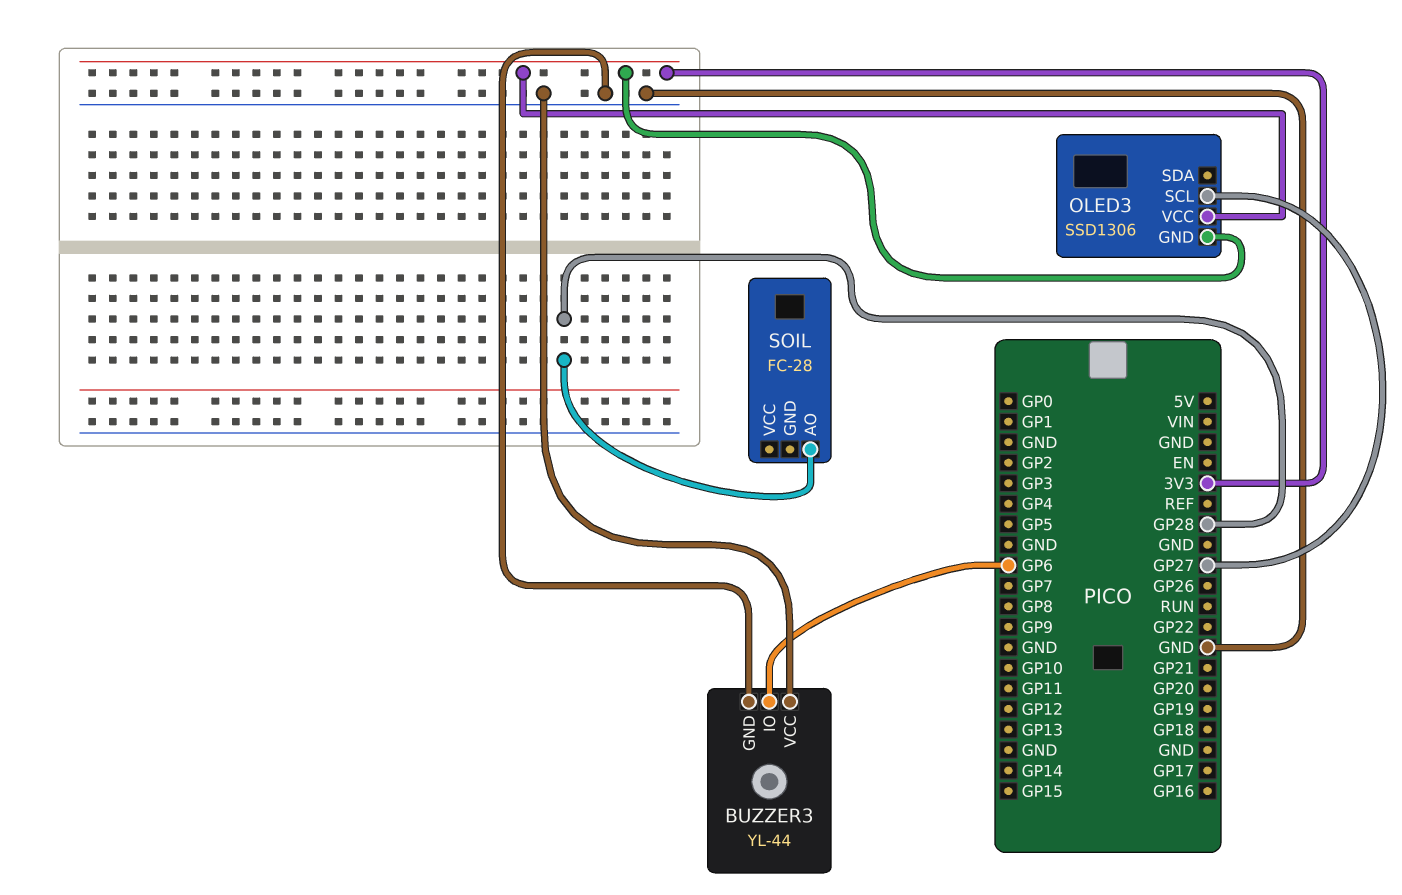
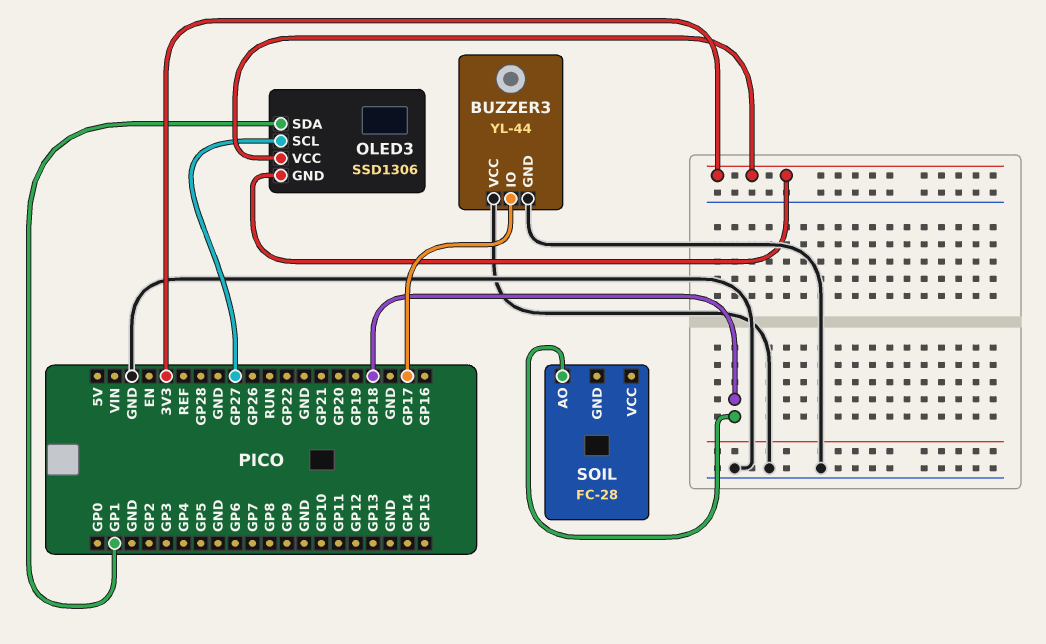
BUZZER3 pin IO: GP6 -> GP17
OLED3 pin SDA: none -> GP1
SOIL pin AO: GP28 -> GP18

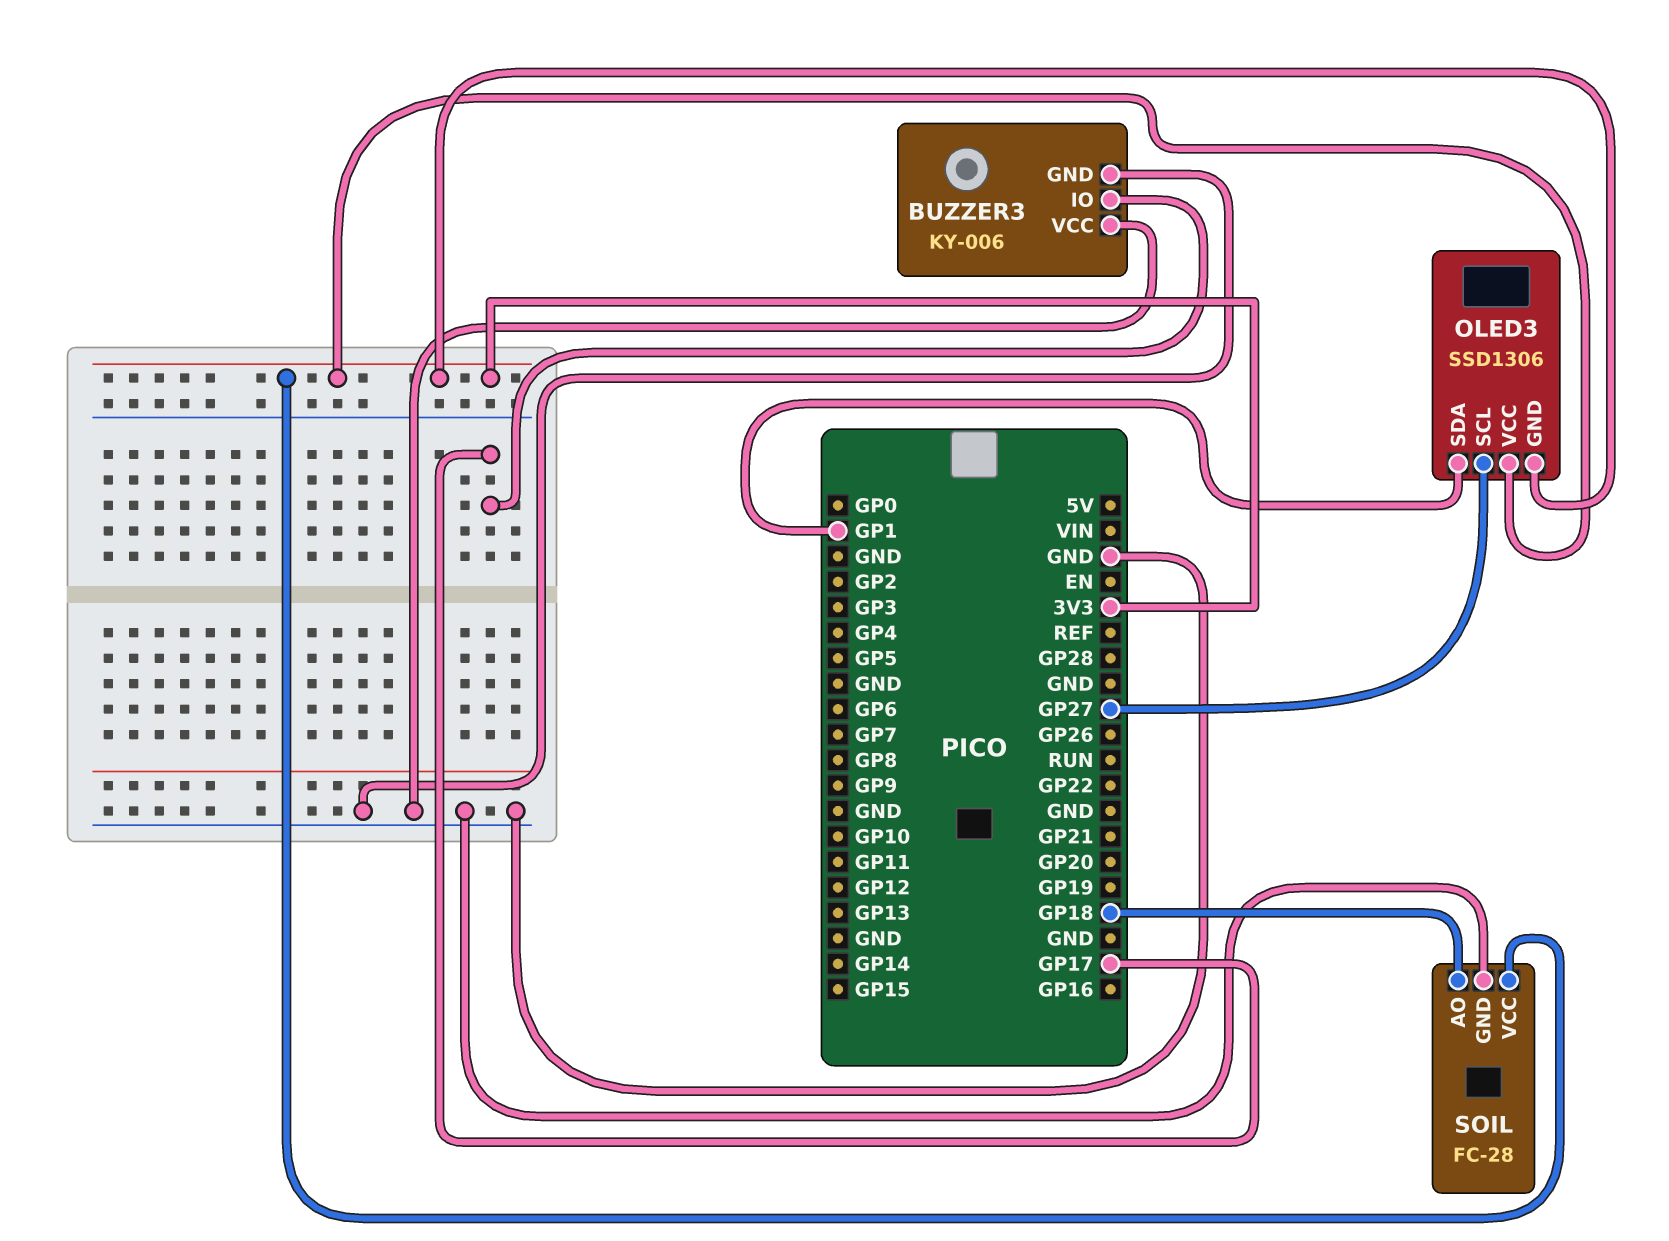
BUZZER3: YL-44 -> KY-006
SOIL pin GND: none -> GND
SOIL pin VCC: none -> 3V3

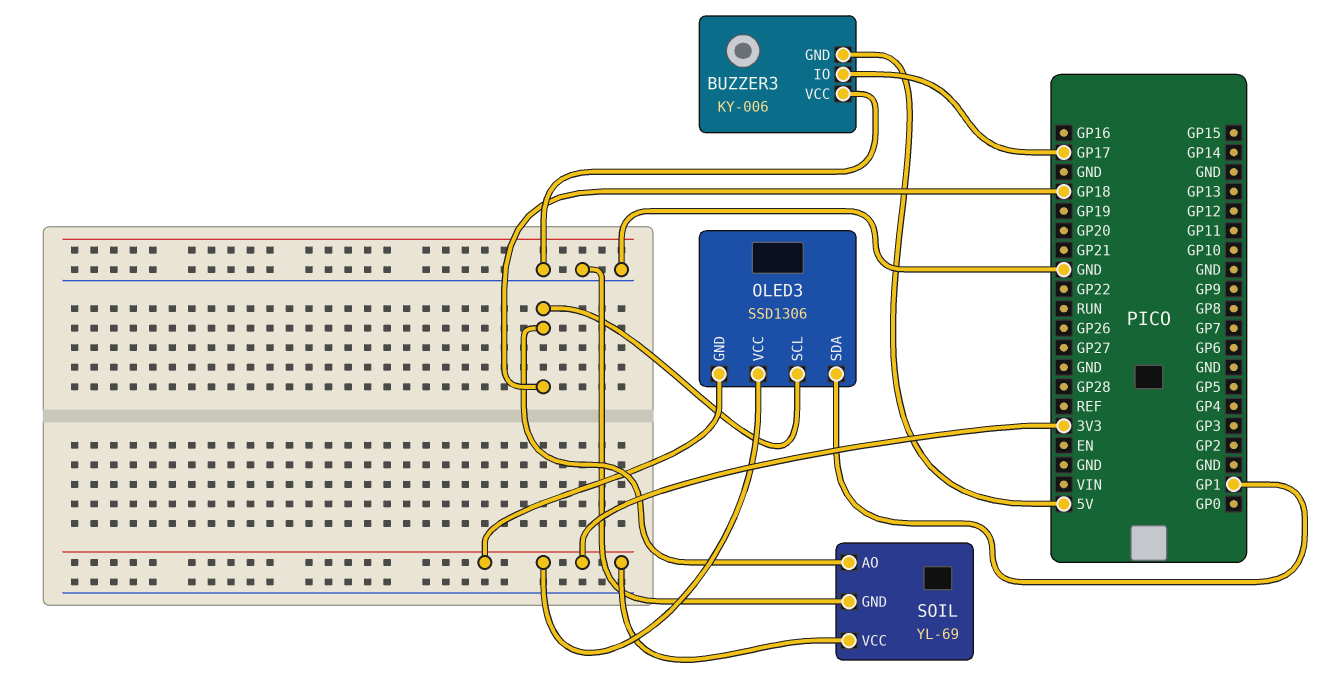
BUZZER3 pin GND: GND -> 5V
OLED3 pin SCL: GP27 -> GP18
SOIL: FC-28 -> YL-69

